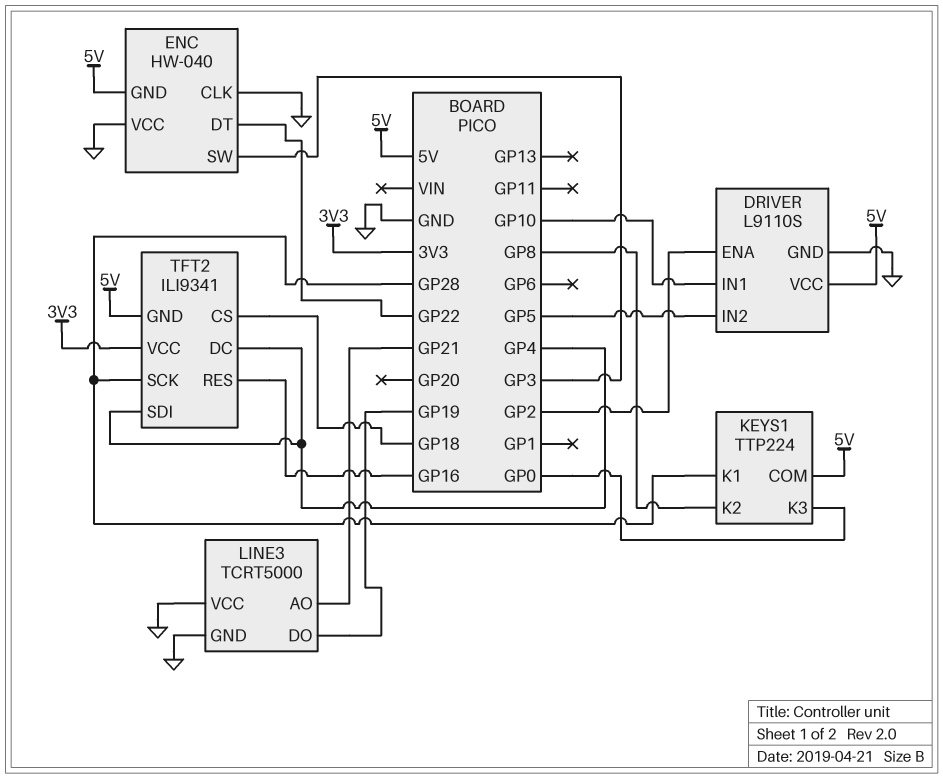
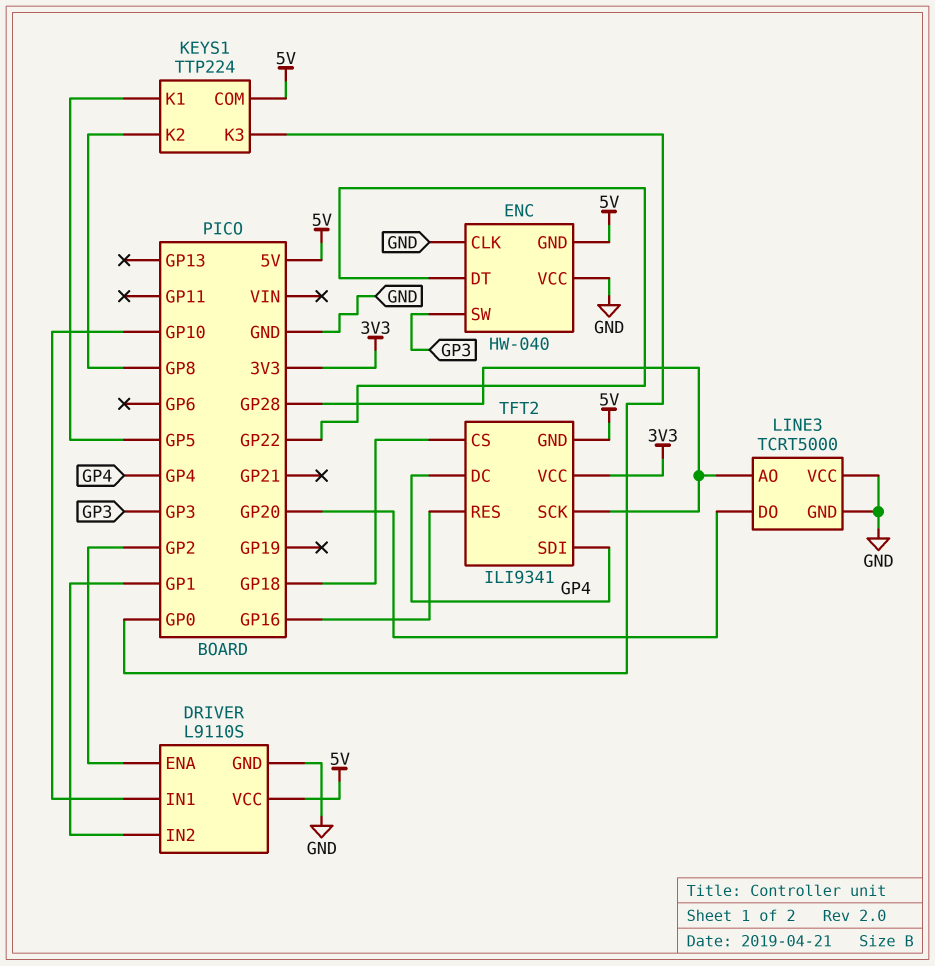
DRIVER pin IN2: GP5 -> GP1
KEYS1 pin K1: GP28 -> GP5
LINE3 pin AO: GP21 -> GP28
LINE3 pin DO: GP19 -> GP20

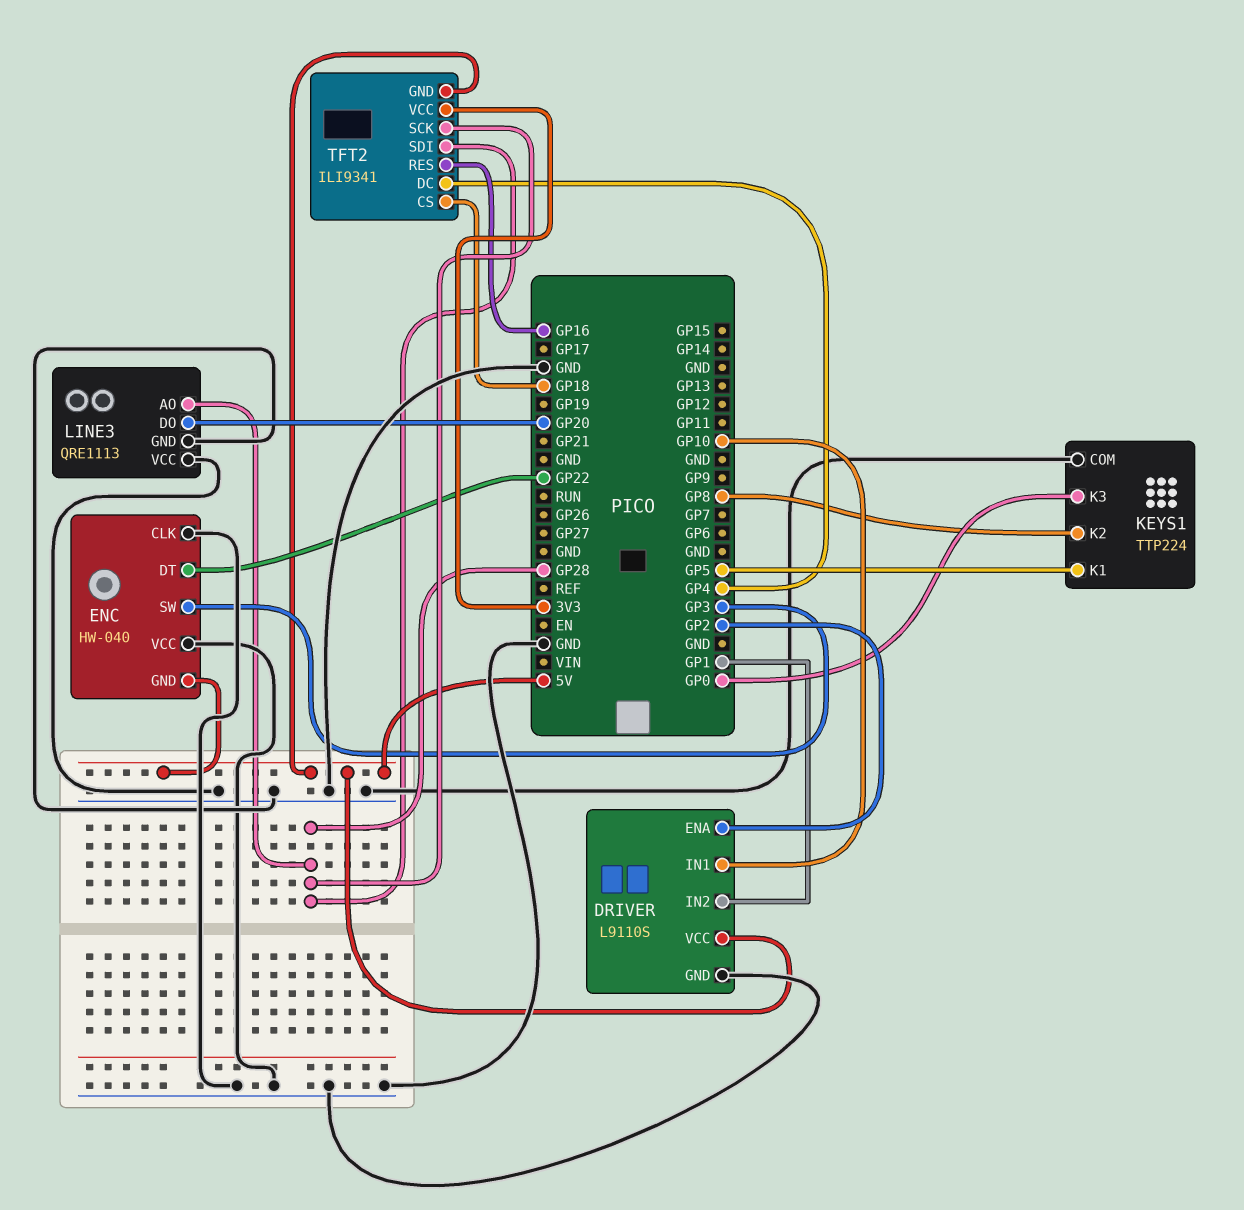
KEYS1 pin COM: 5V -> GND
LINE3: TCRT5000 -> QRE1113
TFT2 pin SDI: GP4 -> GP28

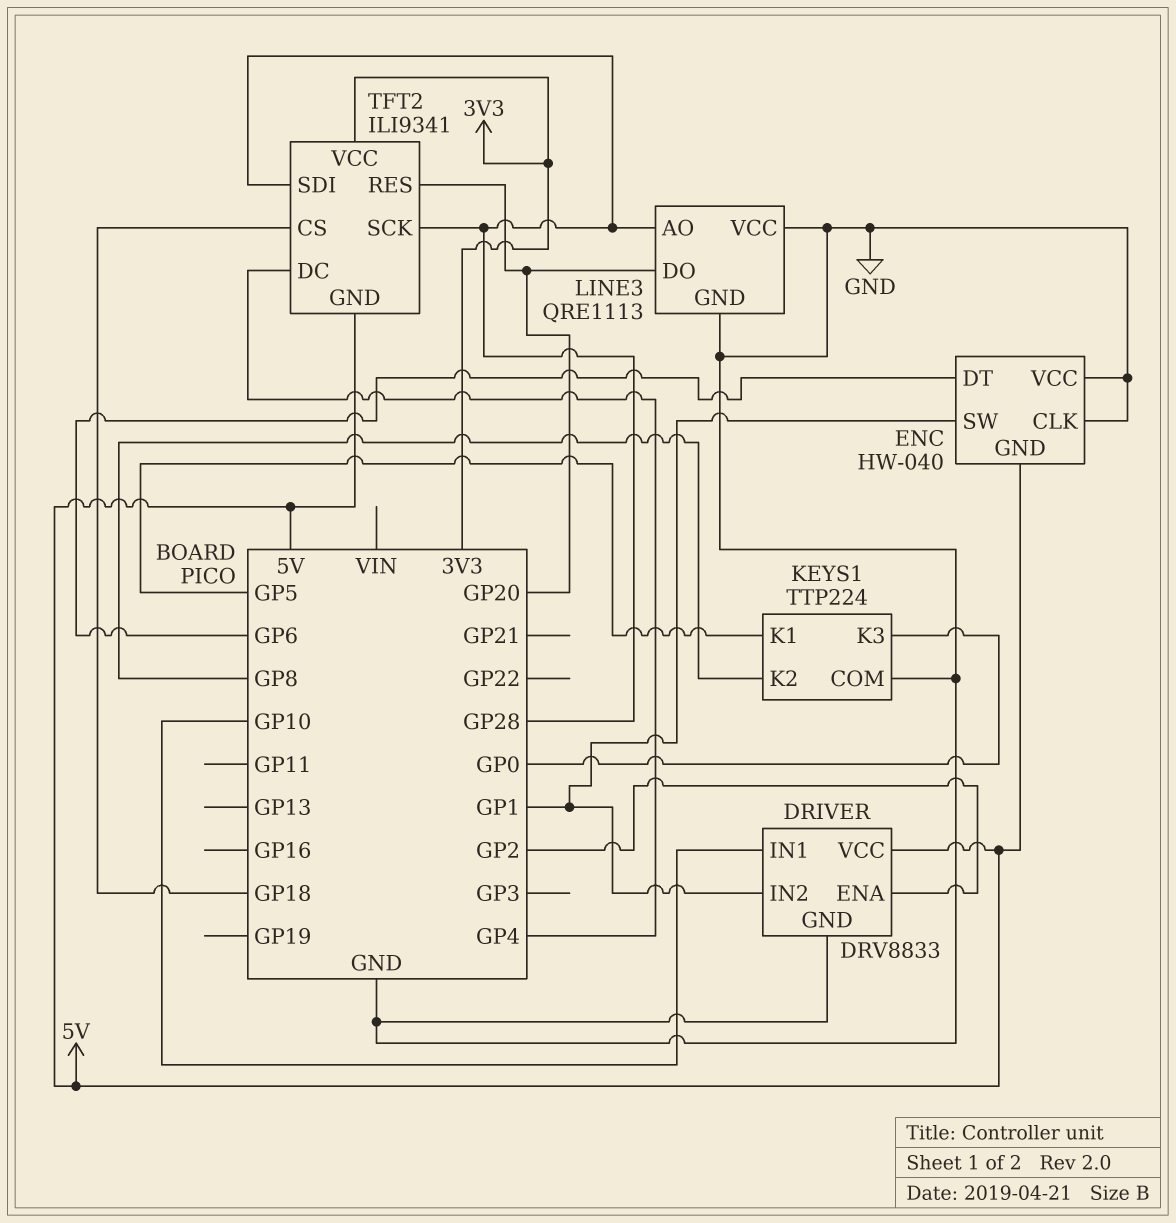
DRIVER: L9110S -> DRV8833
ENC pin DT: GP22 -> GP6
ENC pin SW: GP3 -> GP1
TFT2 pin RES: GP16 -> GP20

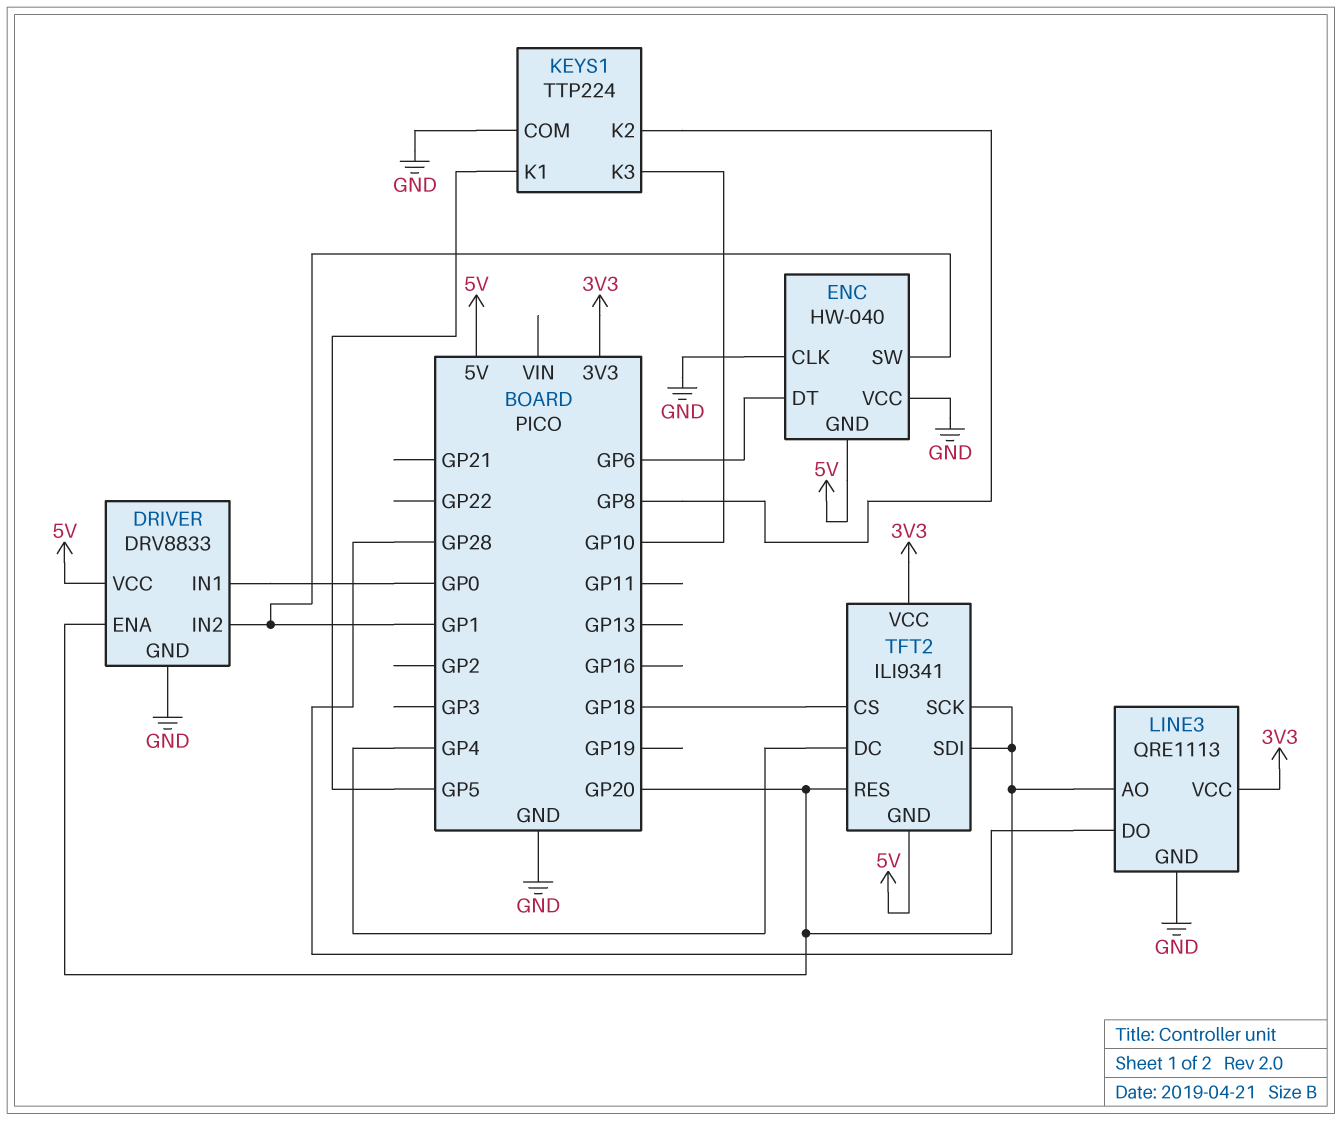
DRIVER pin ENA: GP2 -> GP20
DRIVER pin IN1: GP10 -> GP0
KEYS1 pin K3: GP0 -> GP10
LINE3 pin VCC: GND -> 3V3

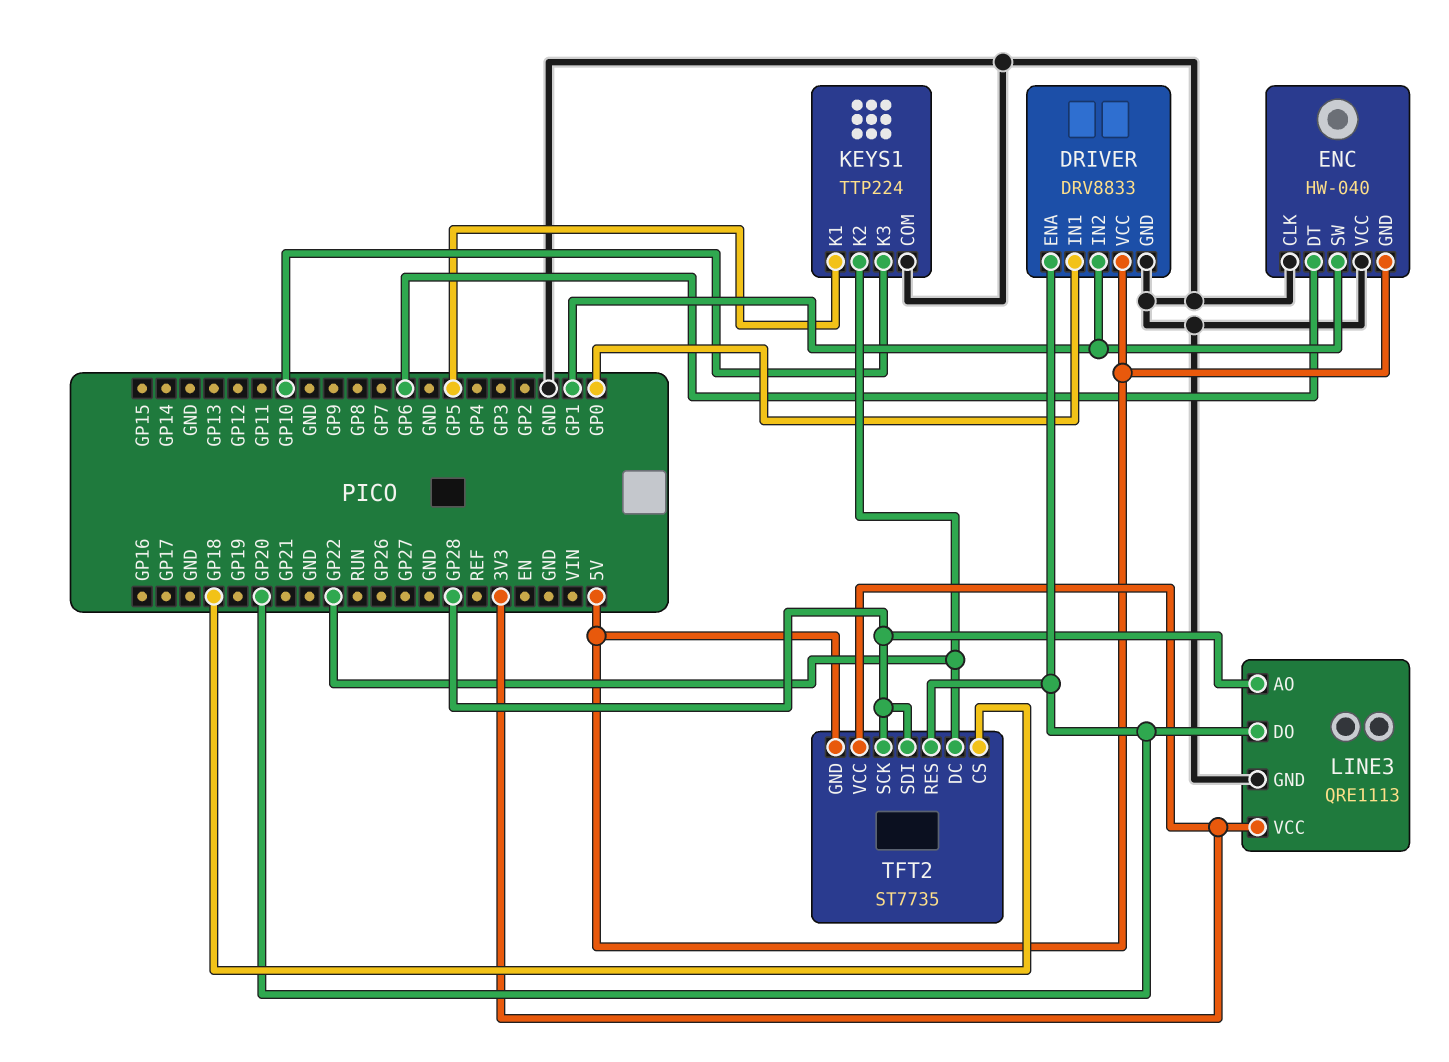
KEYS1 pin K2: GP8 -> GP22
TFT2: ILI9341 -> ST7735
TFT2 pin DC: GP4 -> GP22

